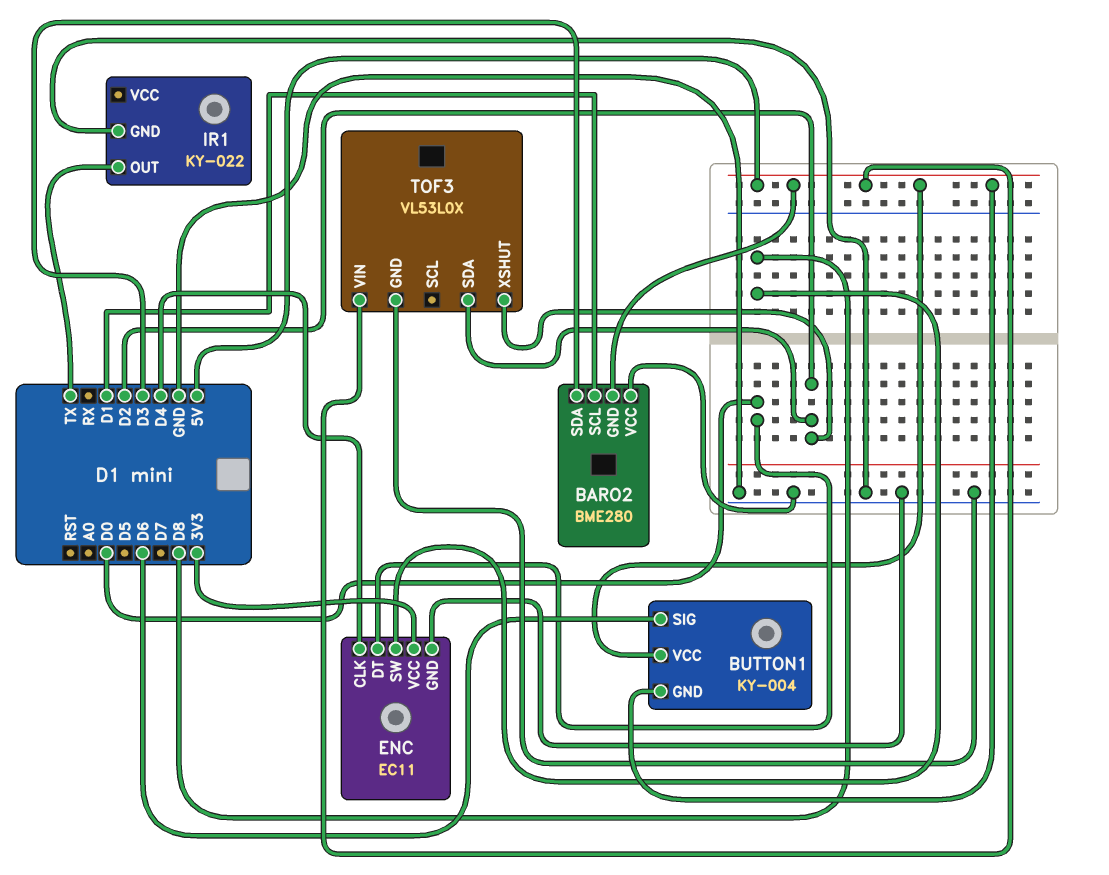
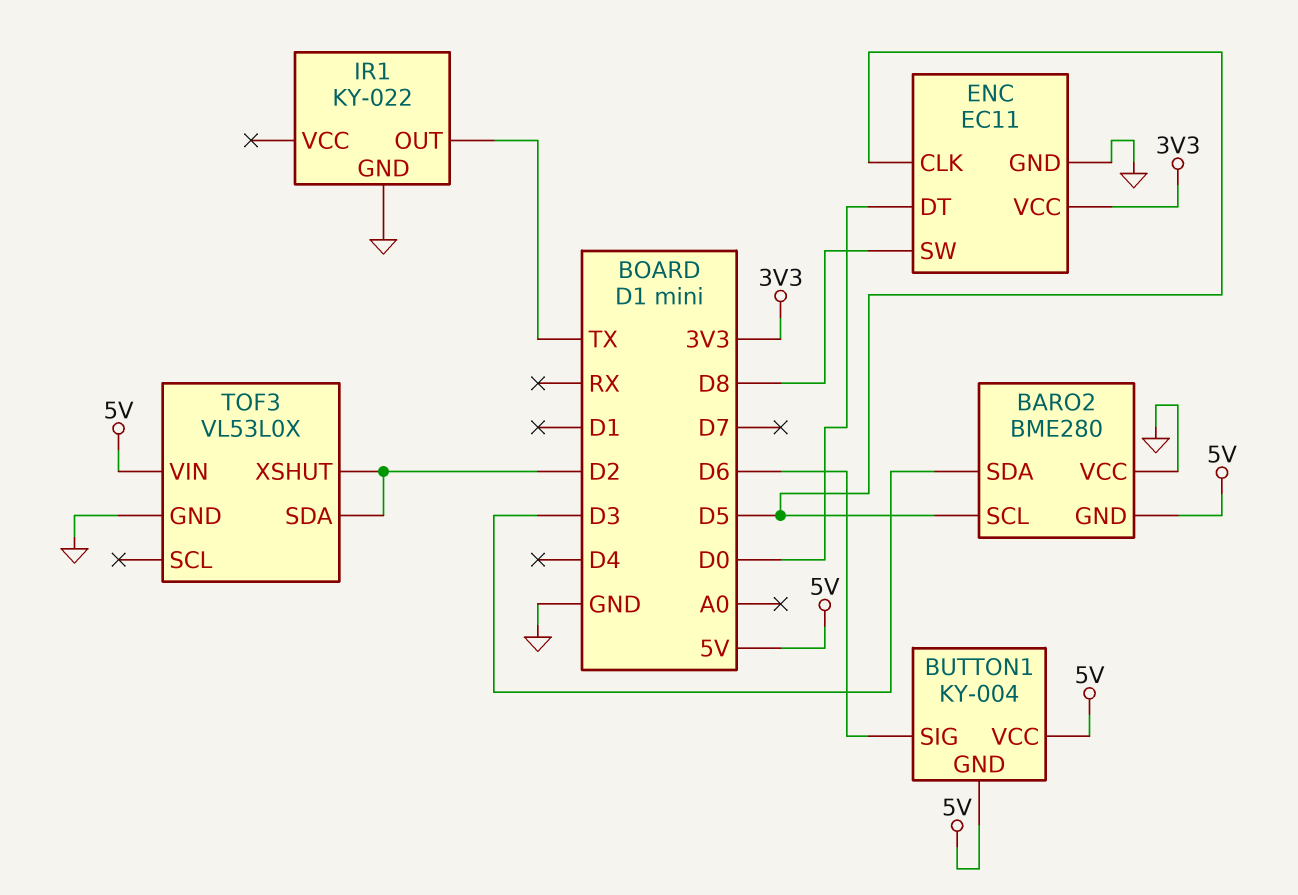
BARO2 pin SCL: D1 -> D5
ENC pin CLK: D4 -> D5

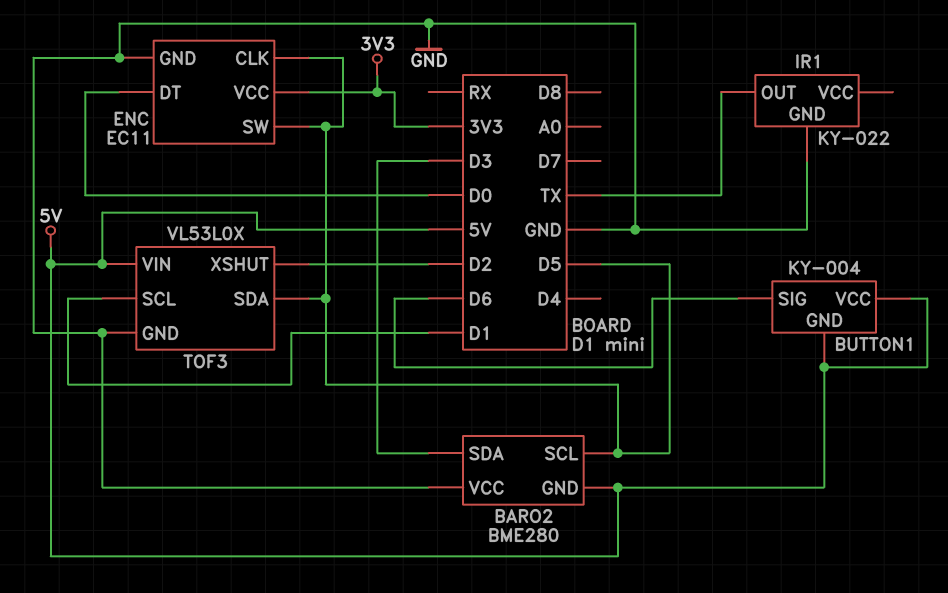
ENC pin SW: D8 -> D5
TOF3 pin SCL: none -> D1
TOF3 pin SDA: D2 -> D5

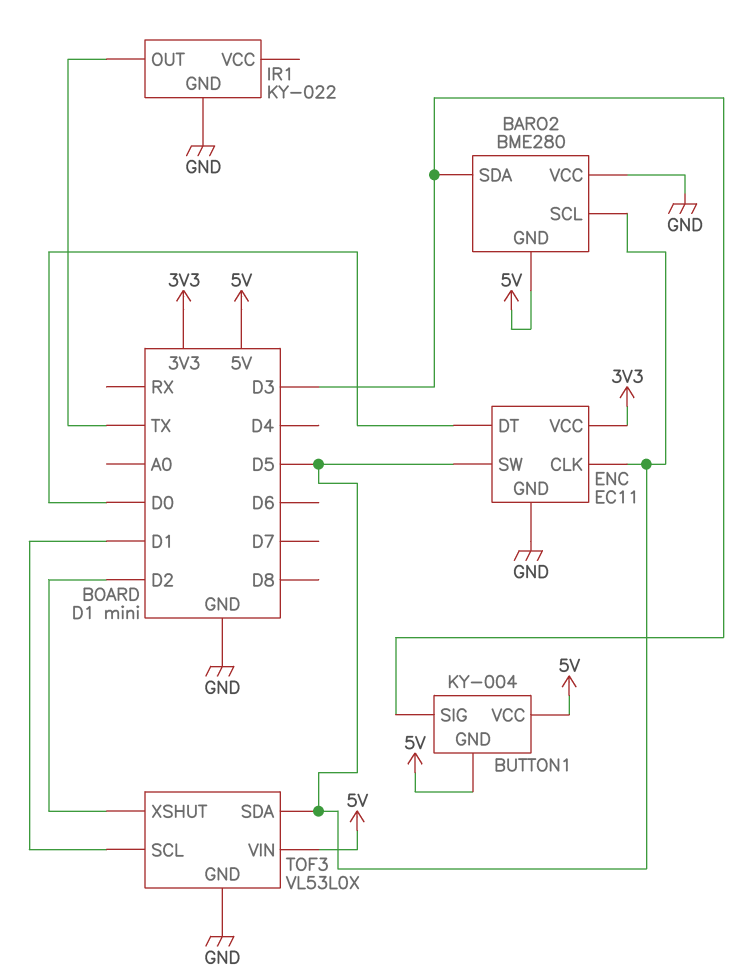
BUTTON1 pin SIG: D6 -> D3

